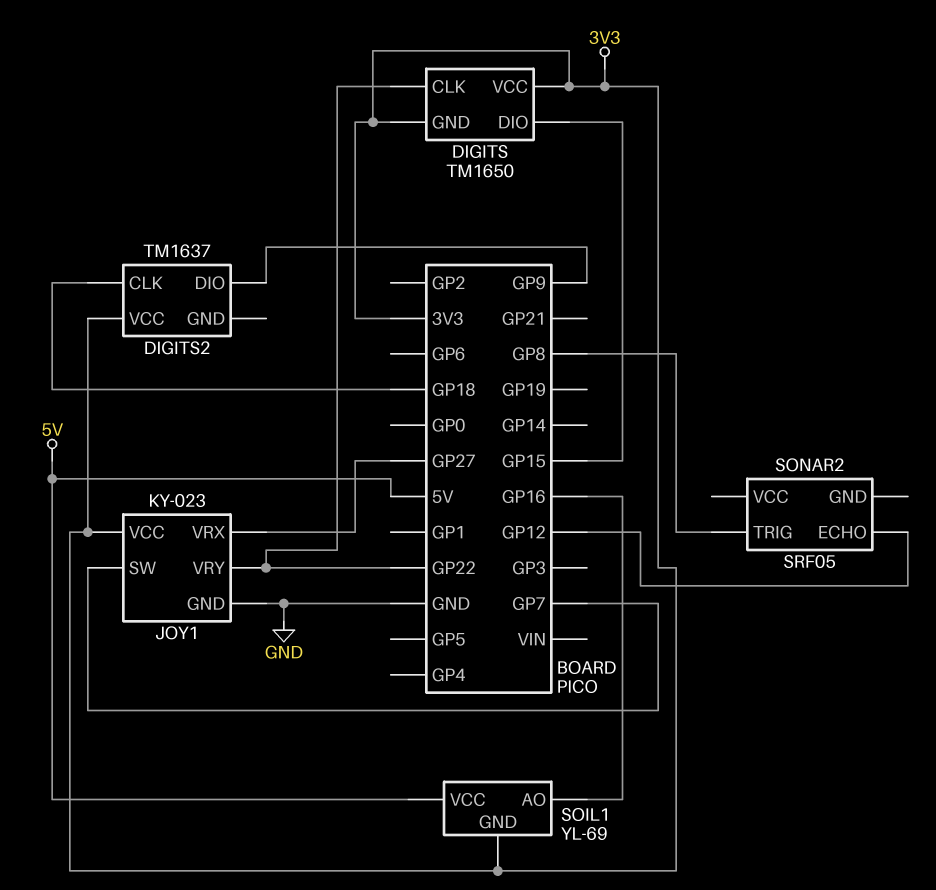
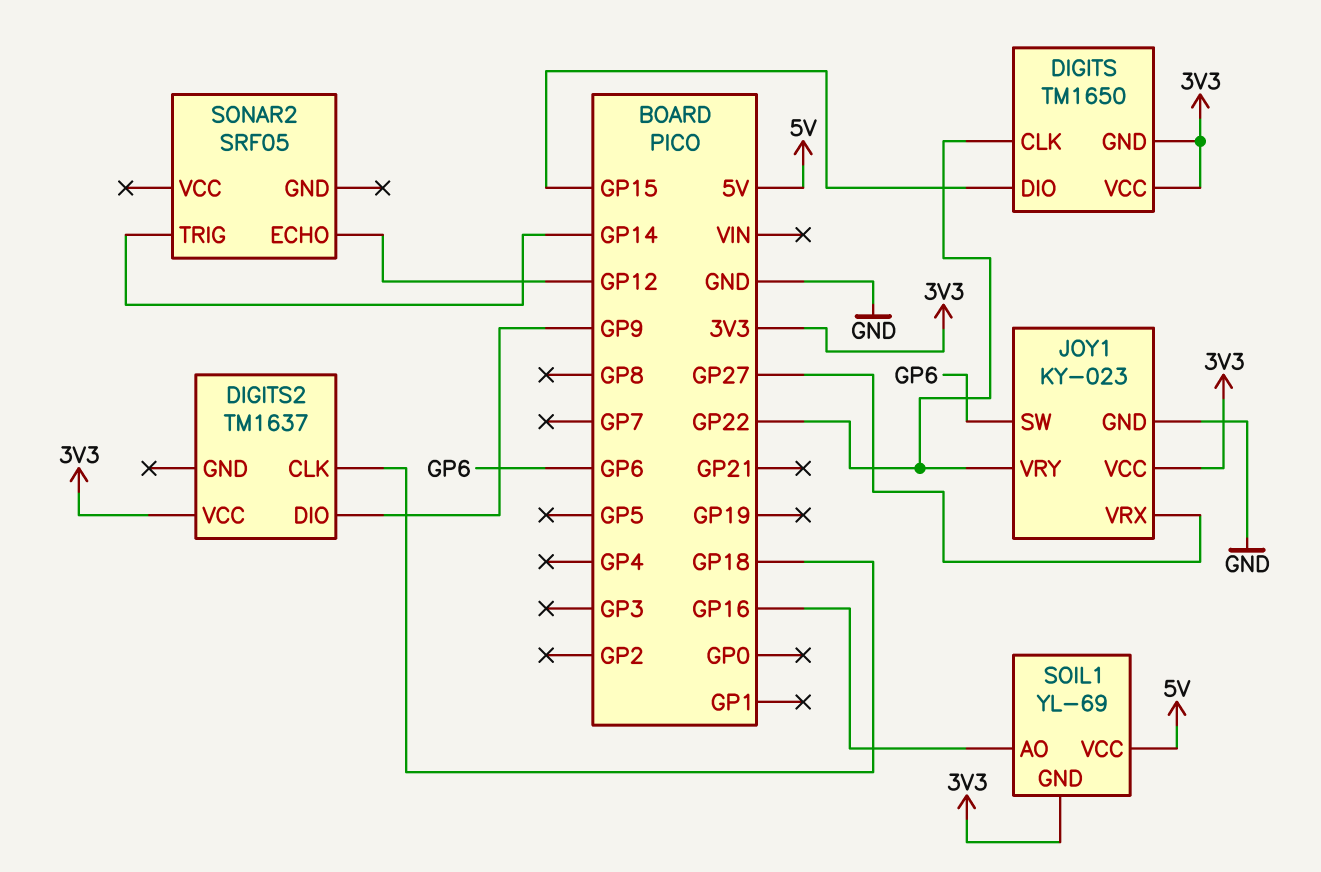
JOY1 pin SW: GP7 -> GP6
SONAR2 pin TRIG: GP8 -> GP14

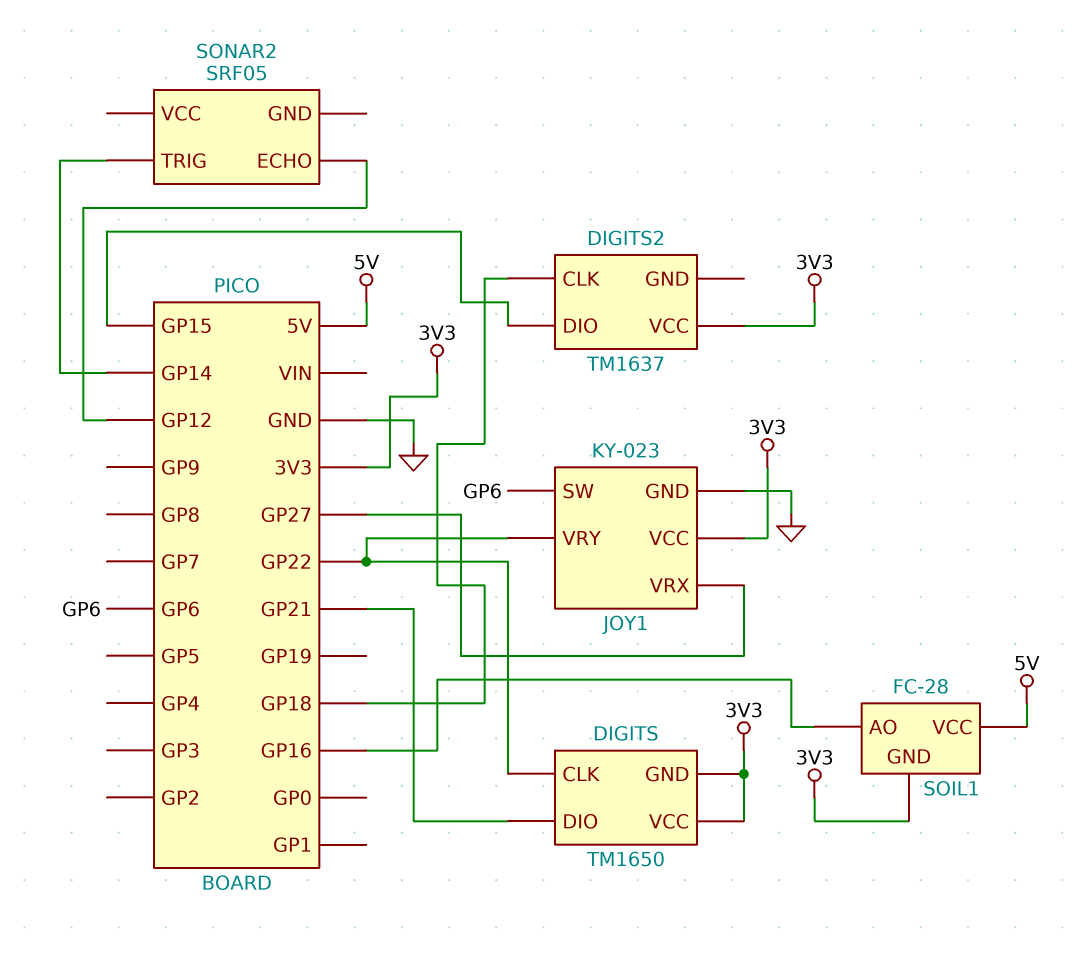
DIGITS pin DIO: GP15 -> GP21
DIGITS2 pin DIO: GP9 -> GP15
SOIL1: YL-69 -> FC-28

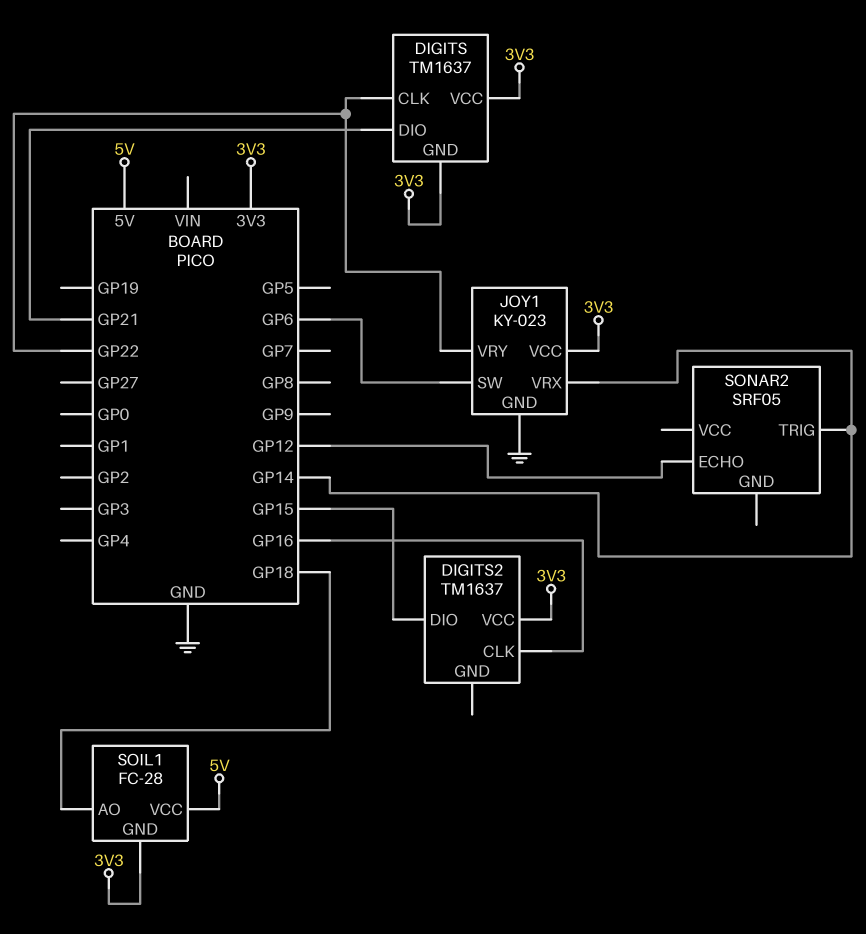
DIGITS: TM1650 -> TM1637
DIGITS2 pin CLK: GP18 -> GP16
JOY1 pin VRX: GP27 -> GP14
SOIL1 pin AO: GP16 -> GP18

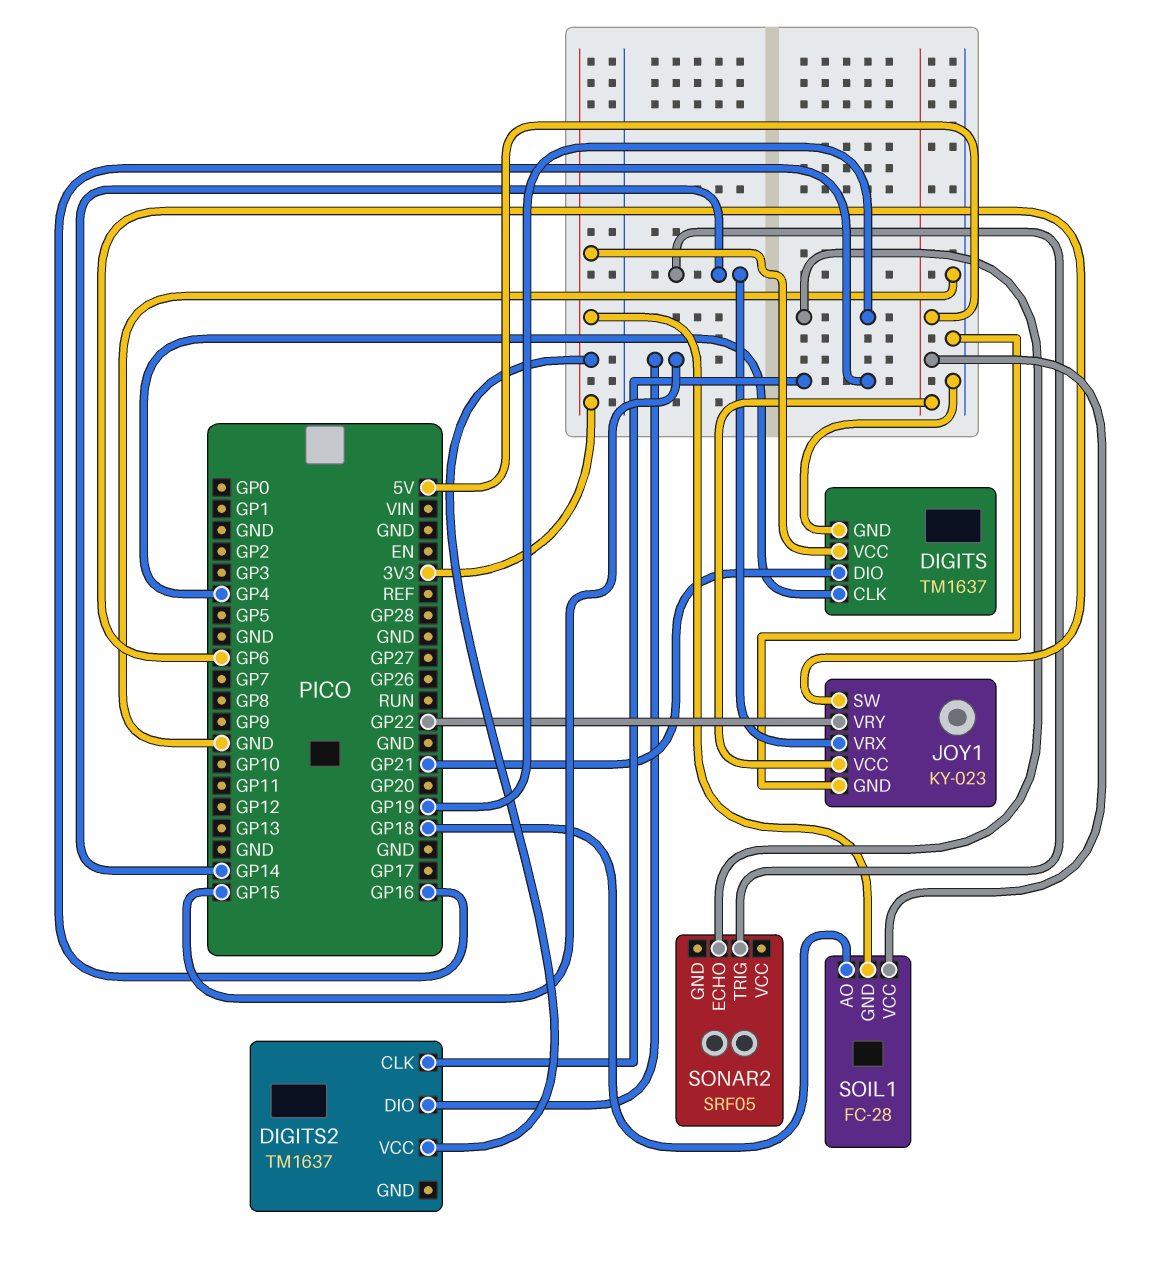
DIGITS pin CLK: GP22 -> GP4
DIGITS pin GND: 3V3 -> GND
JOY1 pin VCC: 3V3 -> 5V
SONAR2 pin ECHO: GP12 -> GP19

